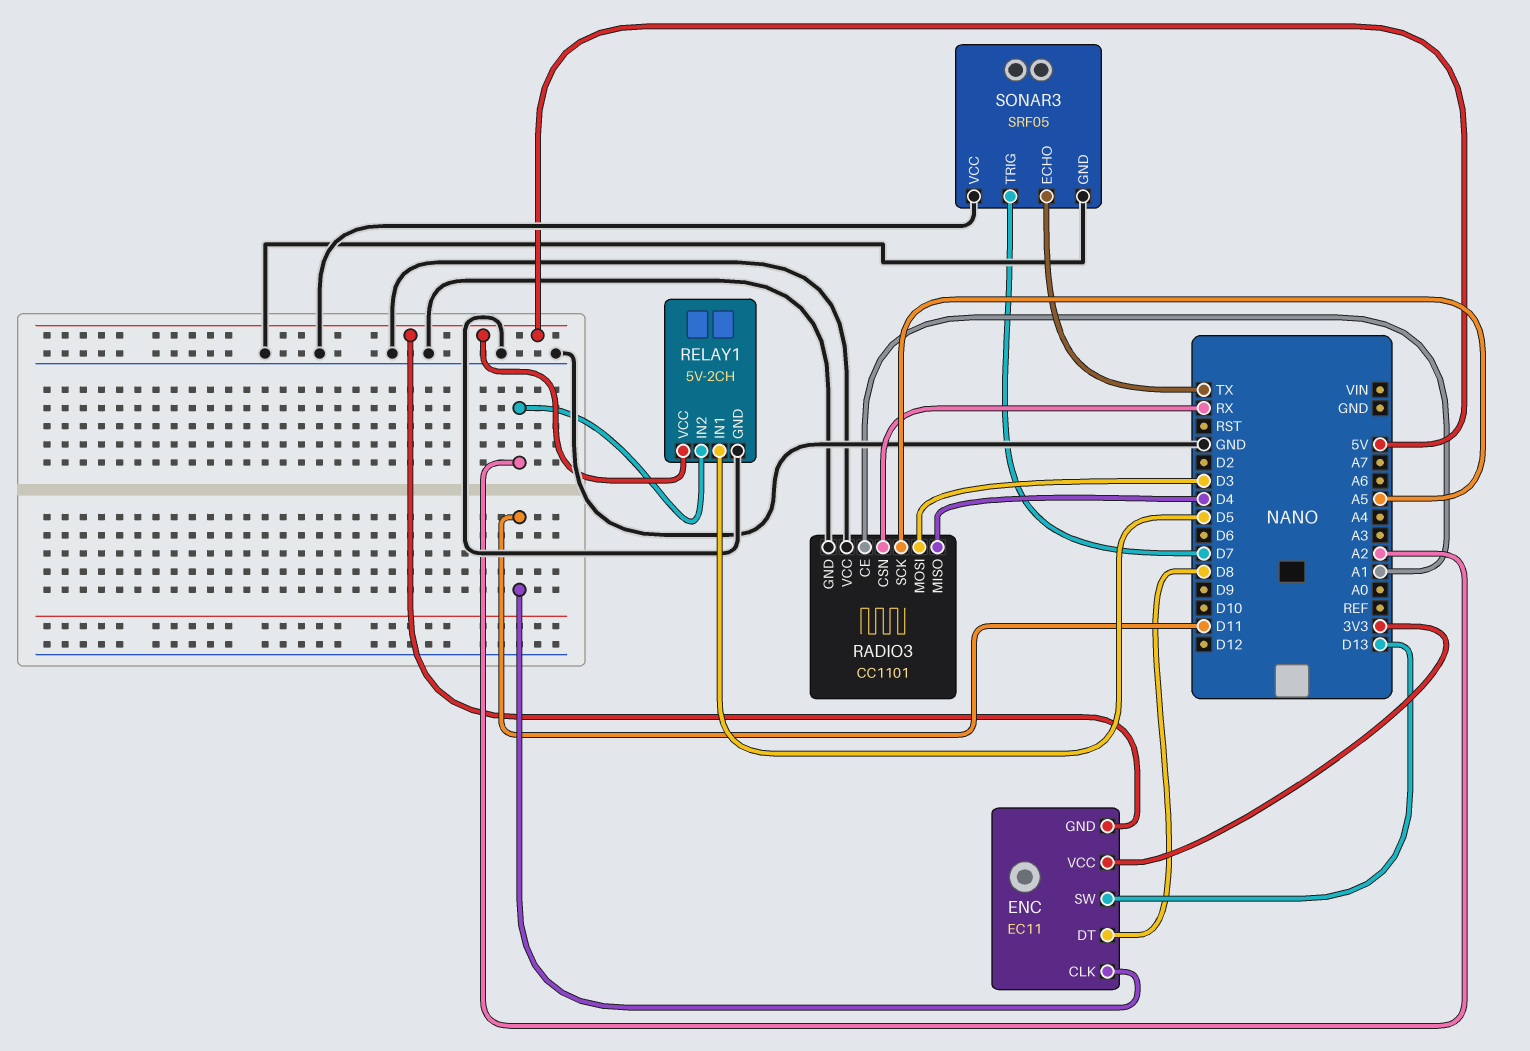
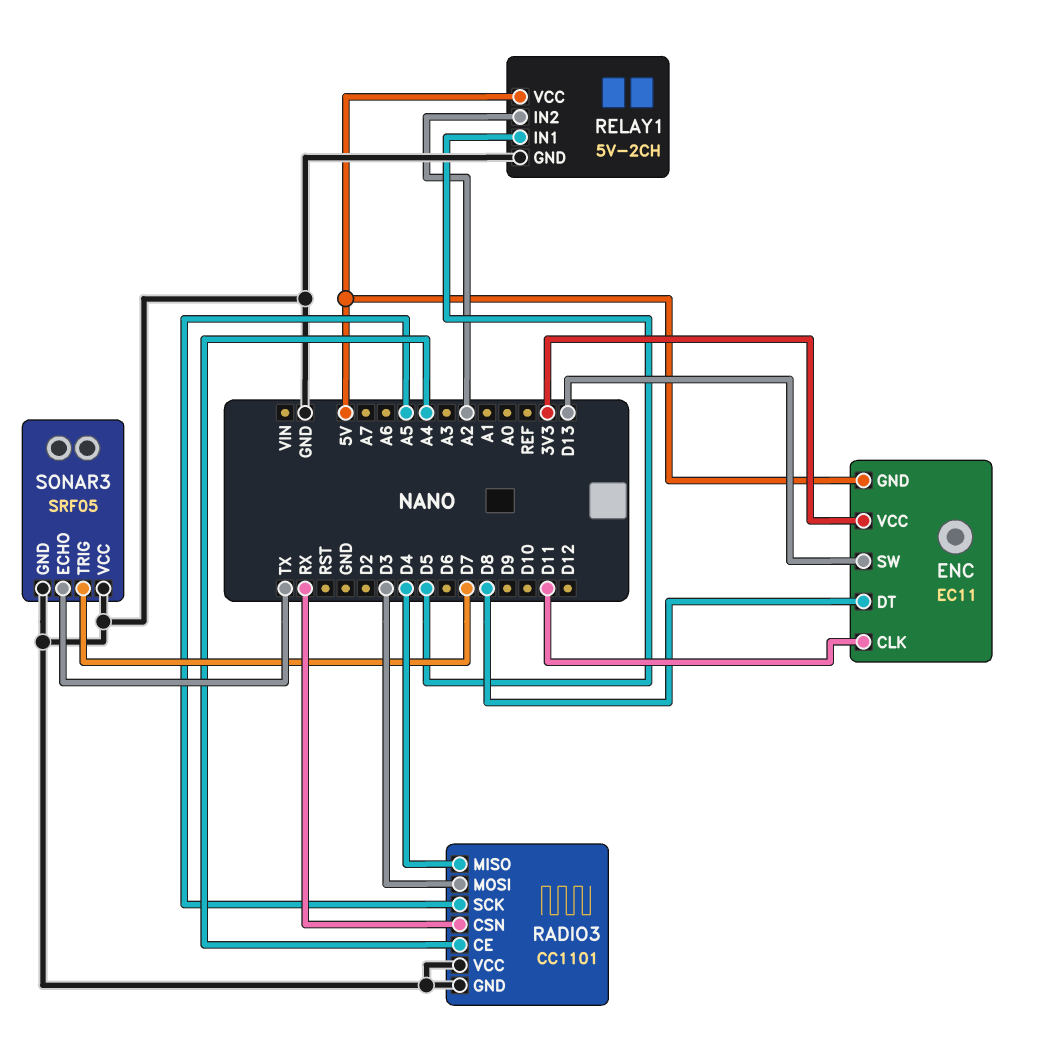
RADIO3 pin CE: A1 -> A4

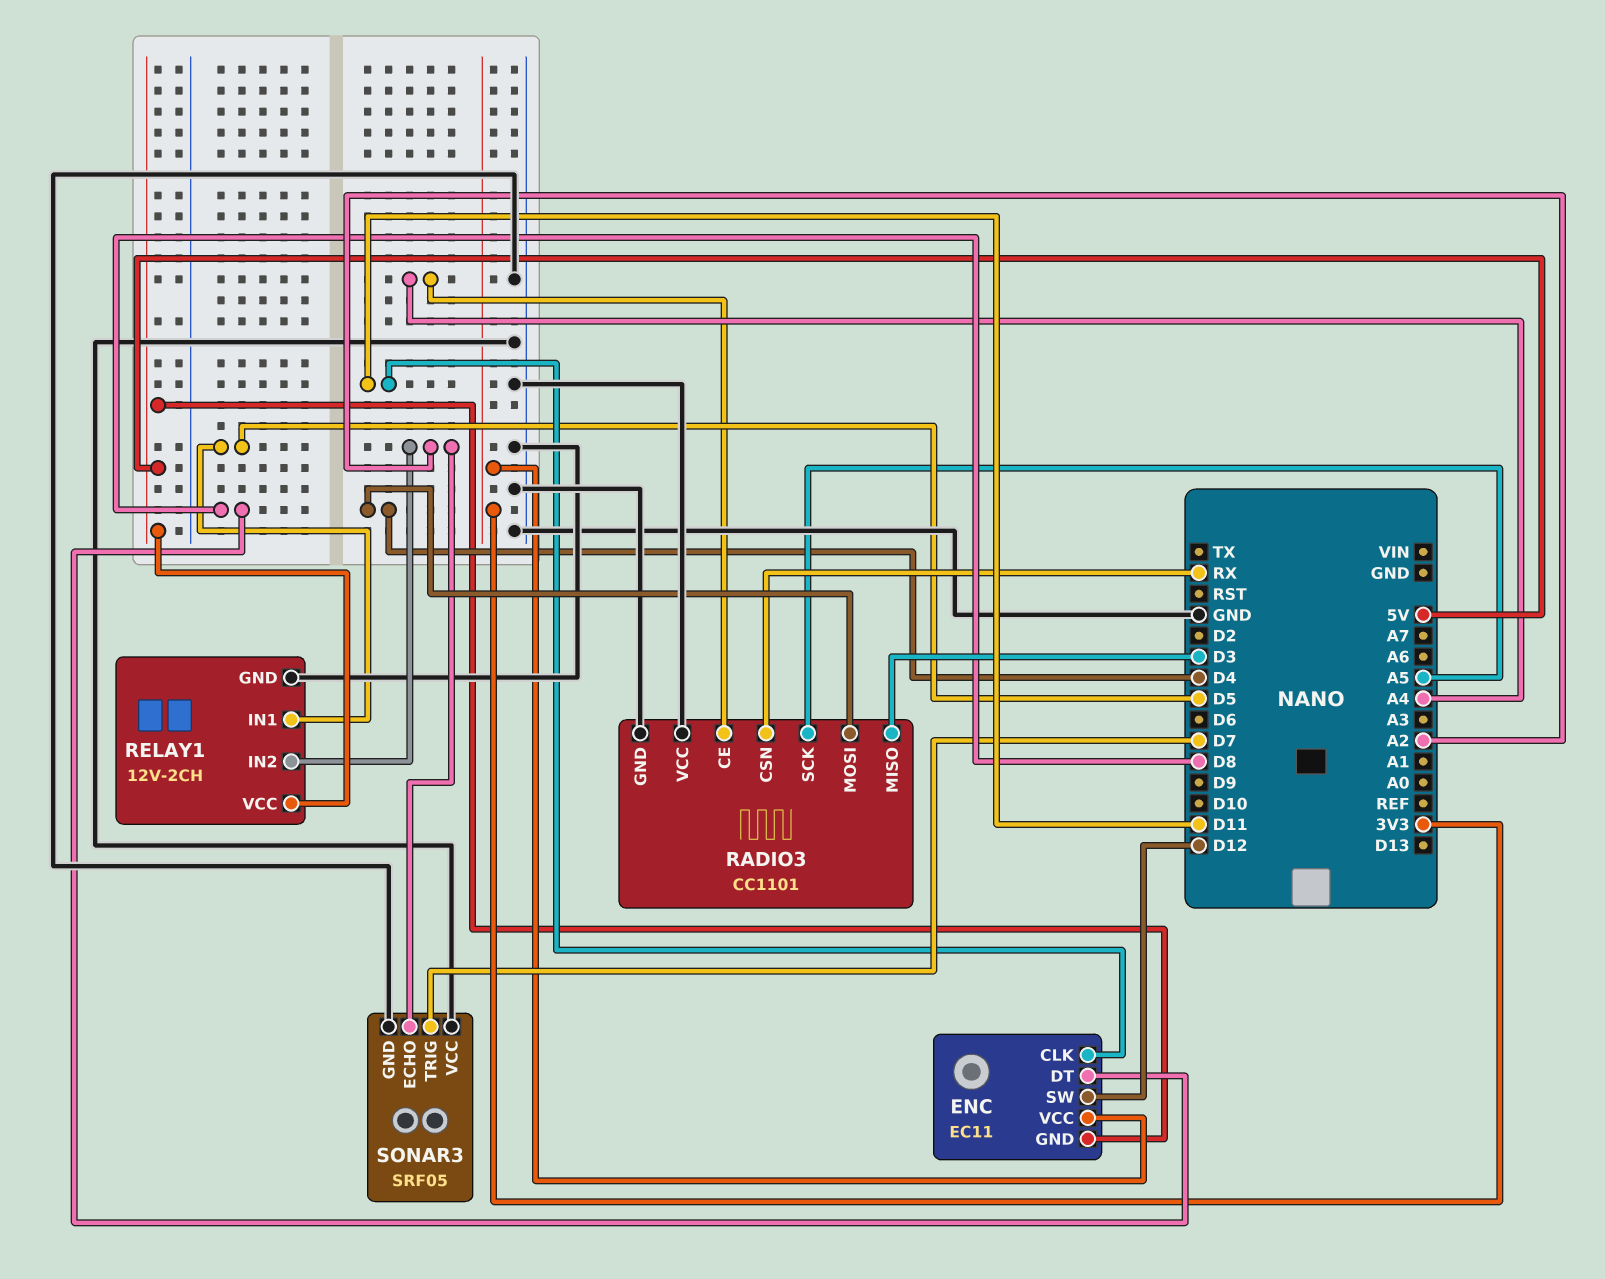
ENC pin SW: D13 -> D12
RADIO3 pin MISO: D4 -> D3
RADIO3 pin MOSI: D3 -> D4
RELAY1: 5V-2CH -> 12V-2CH
SONAR3 pin ECHO: TX -> A2

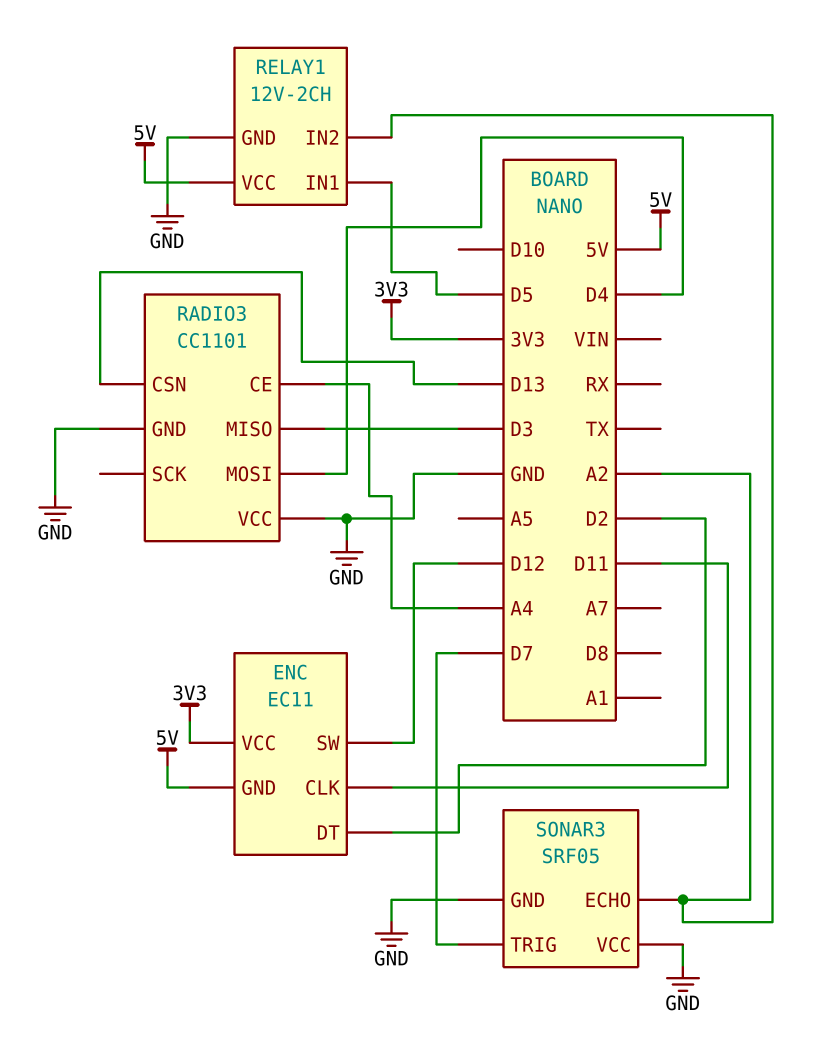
ENC pin DT: D8 -> D2
RADIO3 pin CSN: RX -> D13
RADIO3 pin SCK: A5 -> none

